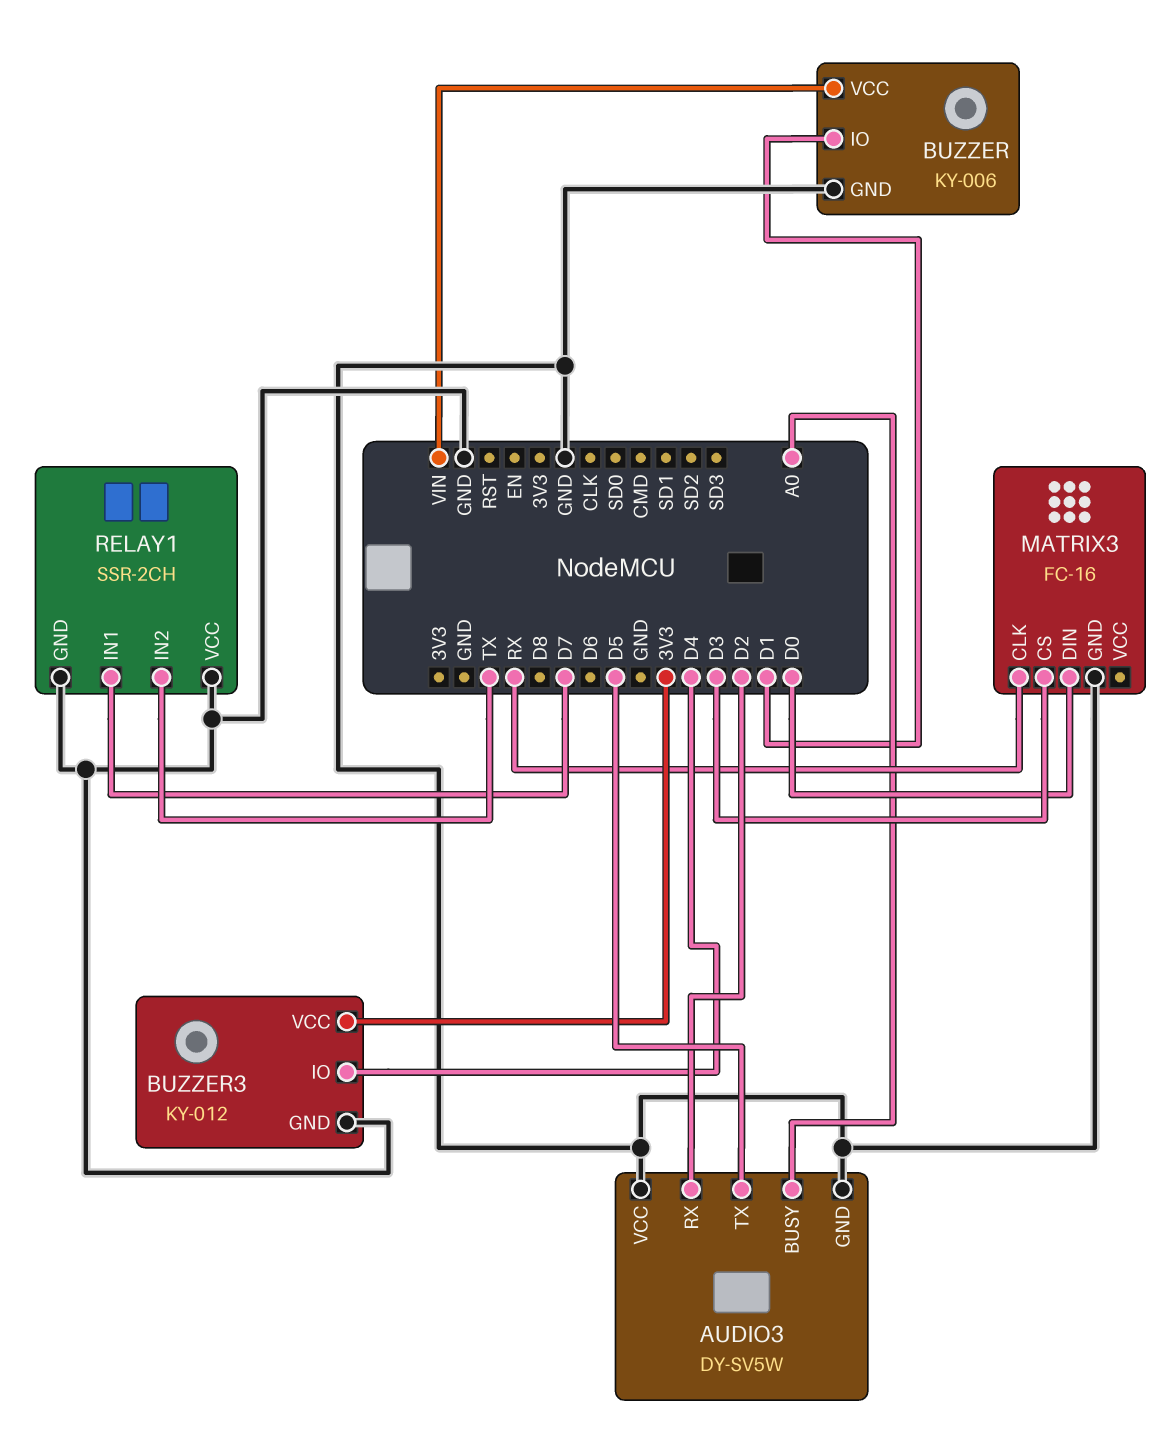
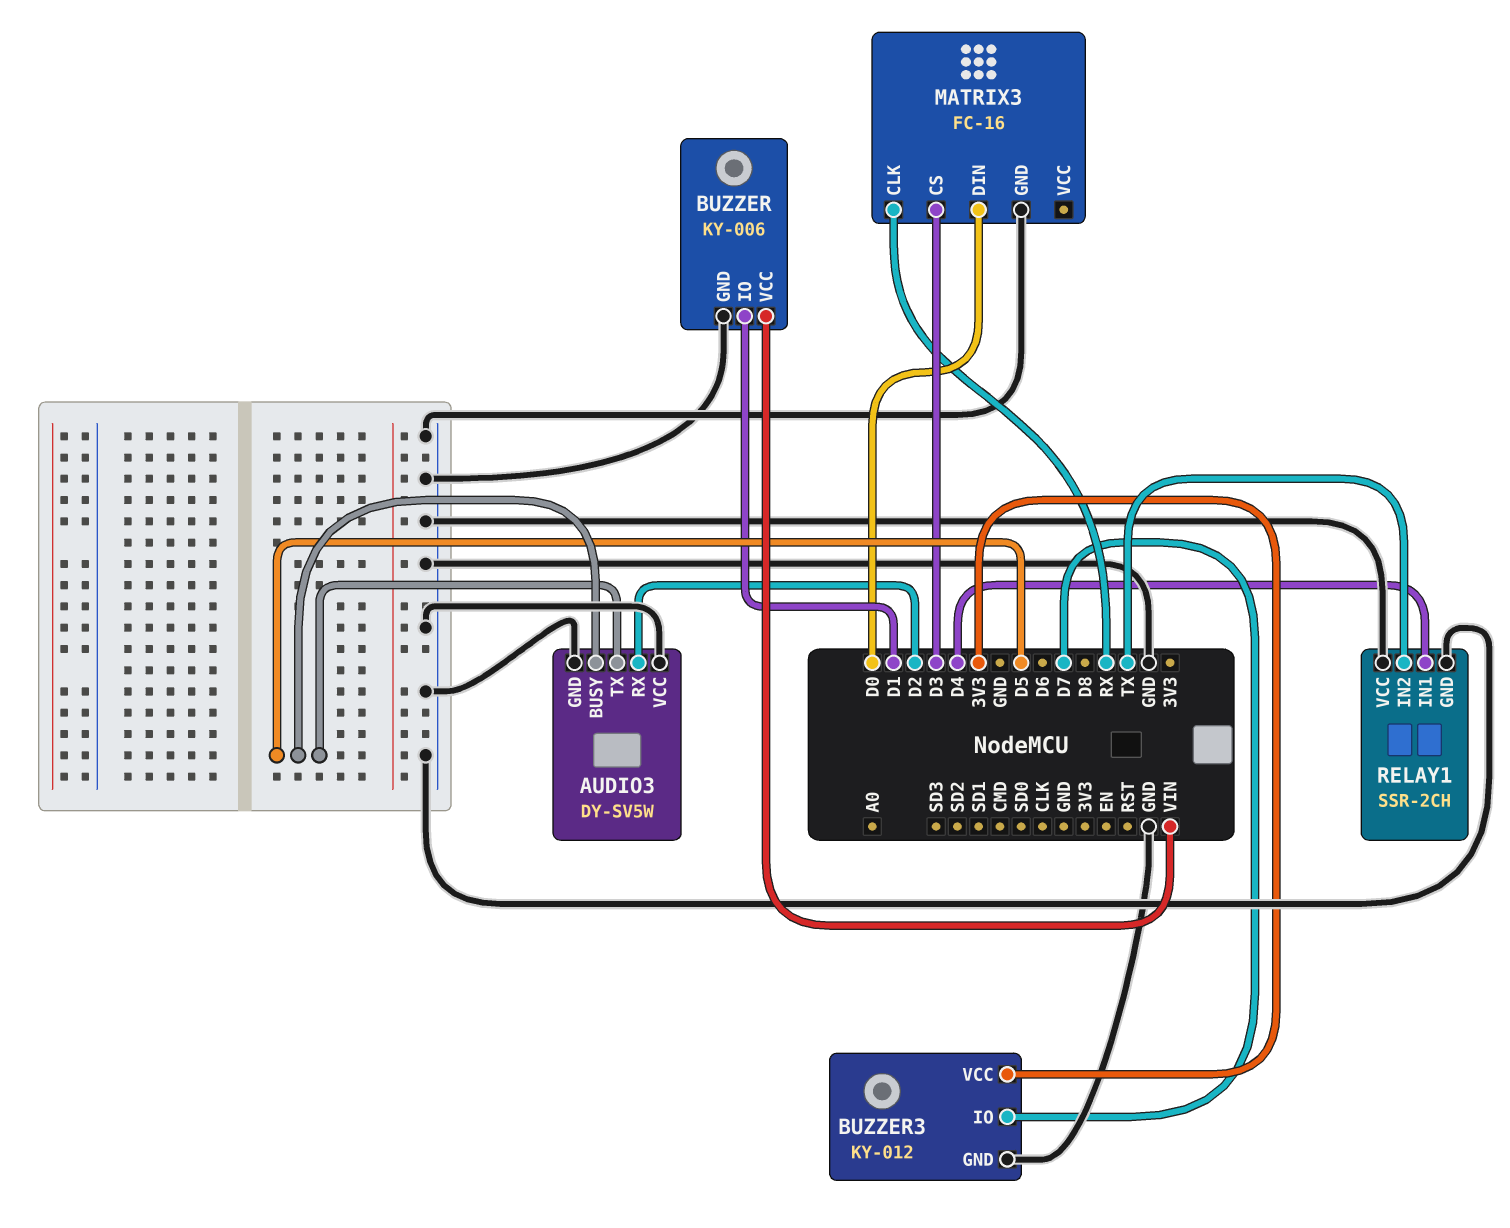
AUDIO3 pin BUSY: A0 -> D5
BUZZER3 pin IO: D4 -> D7
RELAY1 pin IN1: D7 -> D4

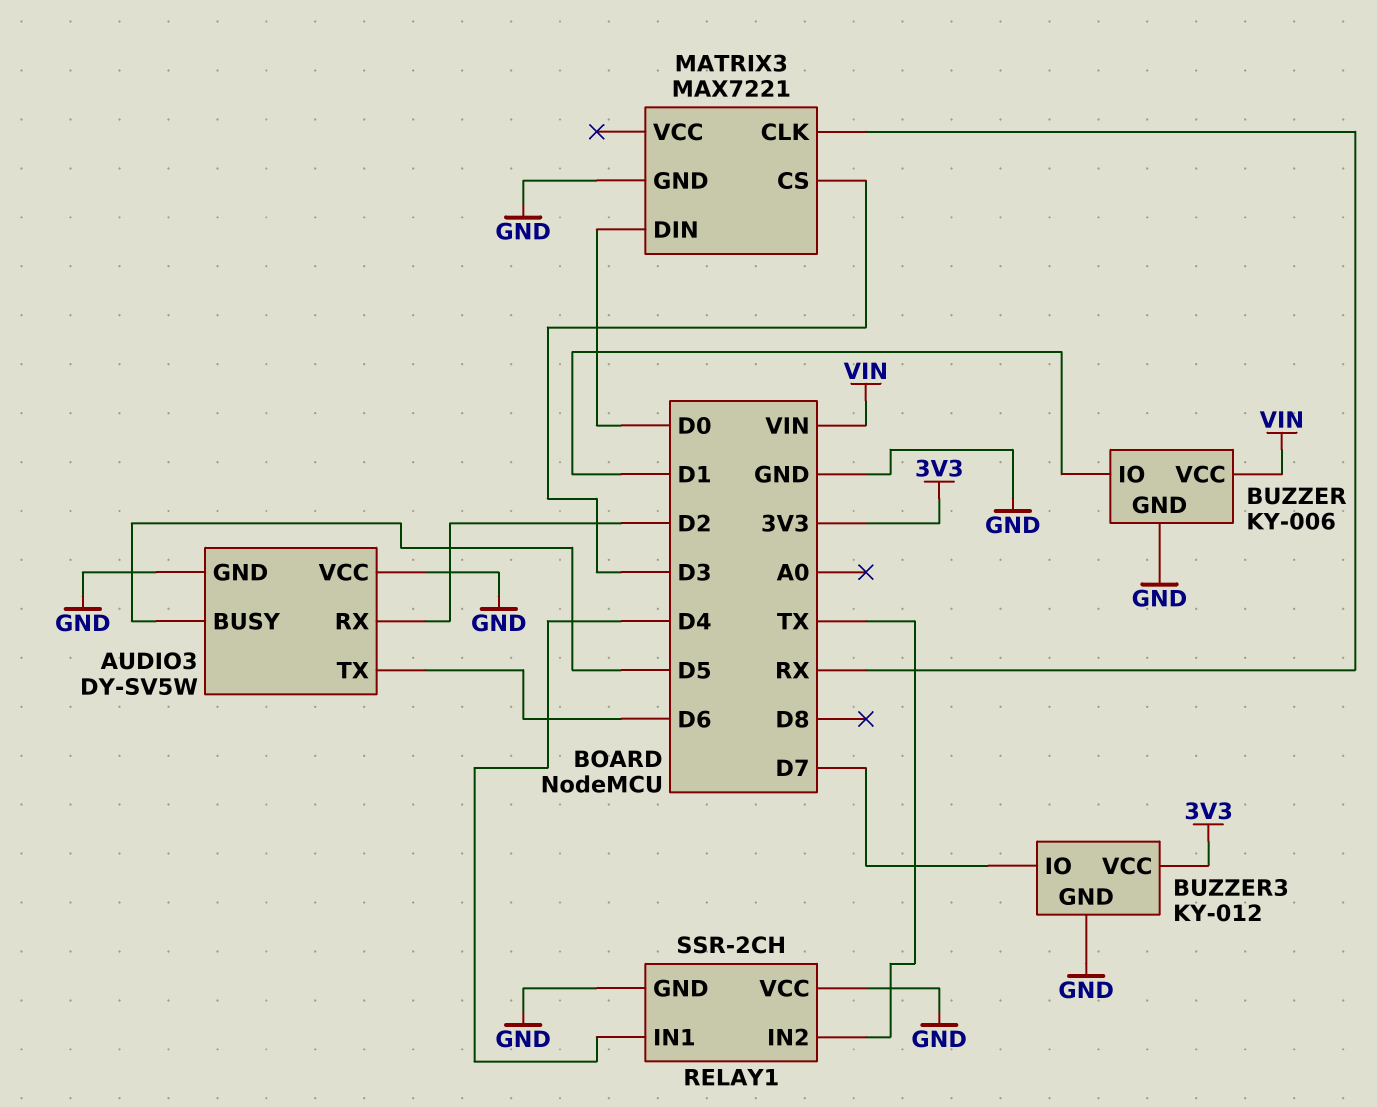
AUDIO3 pin TX: D5 -> D6
MATRIX3: FC-16 -> MAX7221

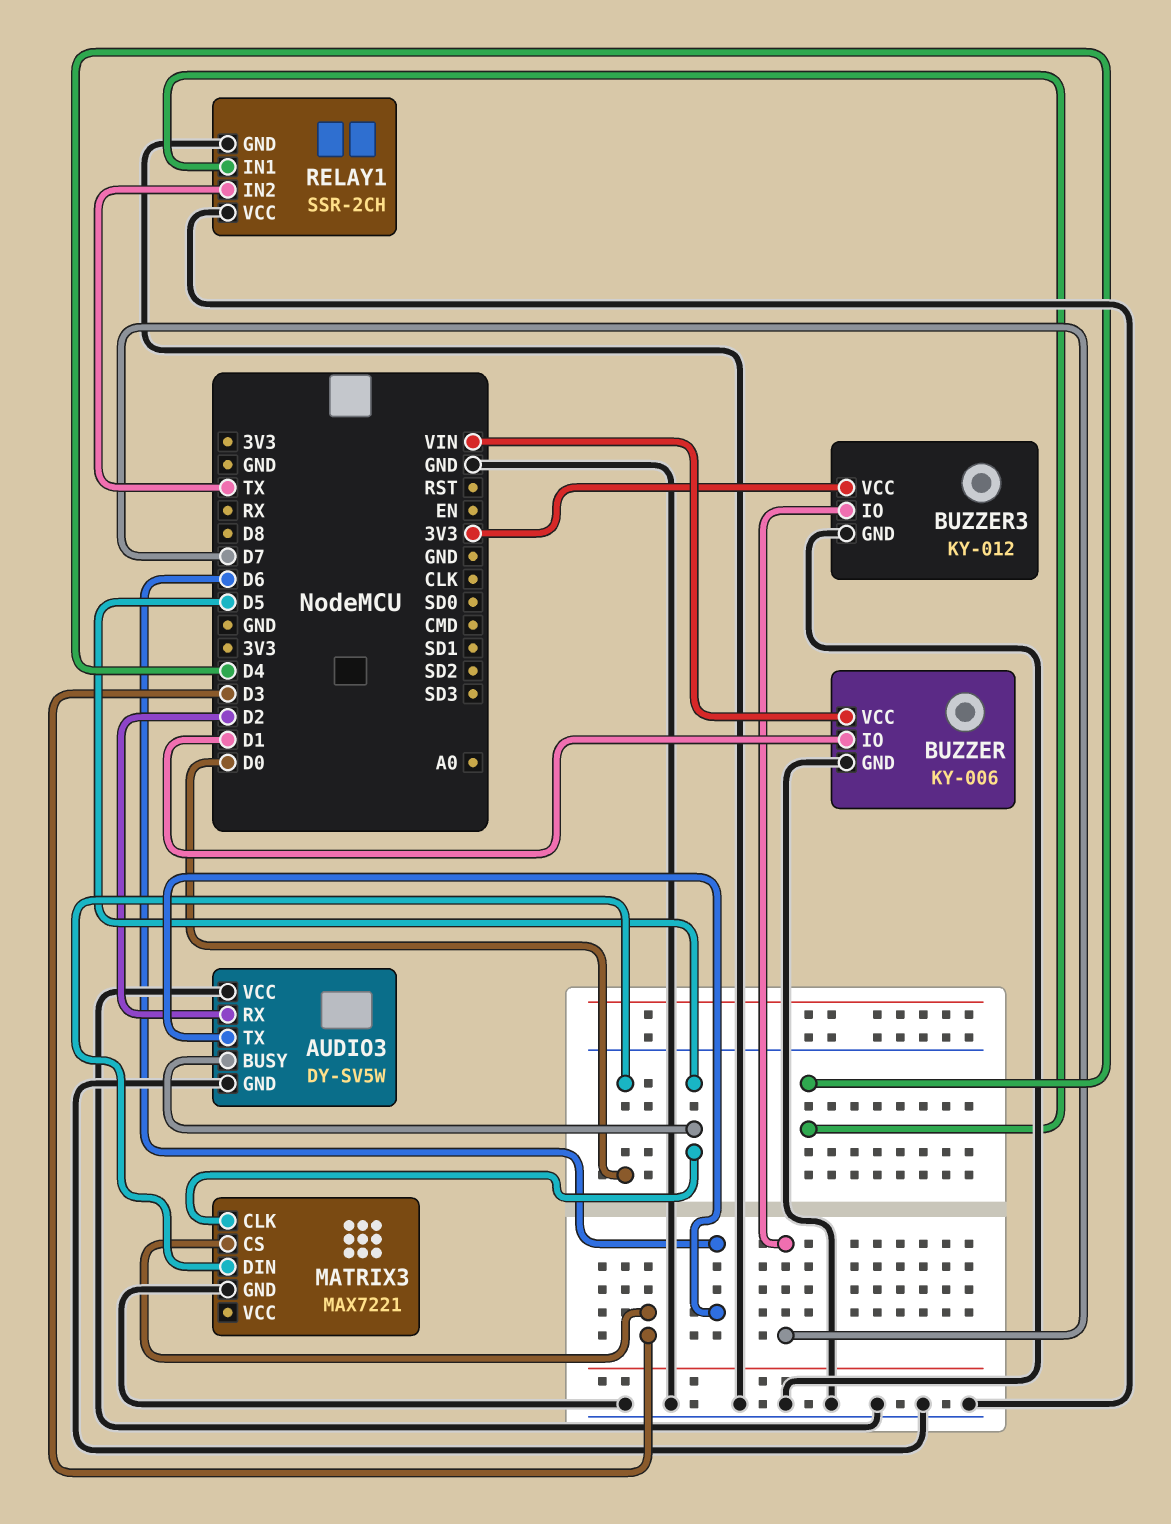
MATRIX3 pin CLK: RX -> D5

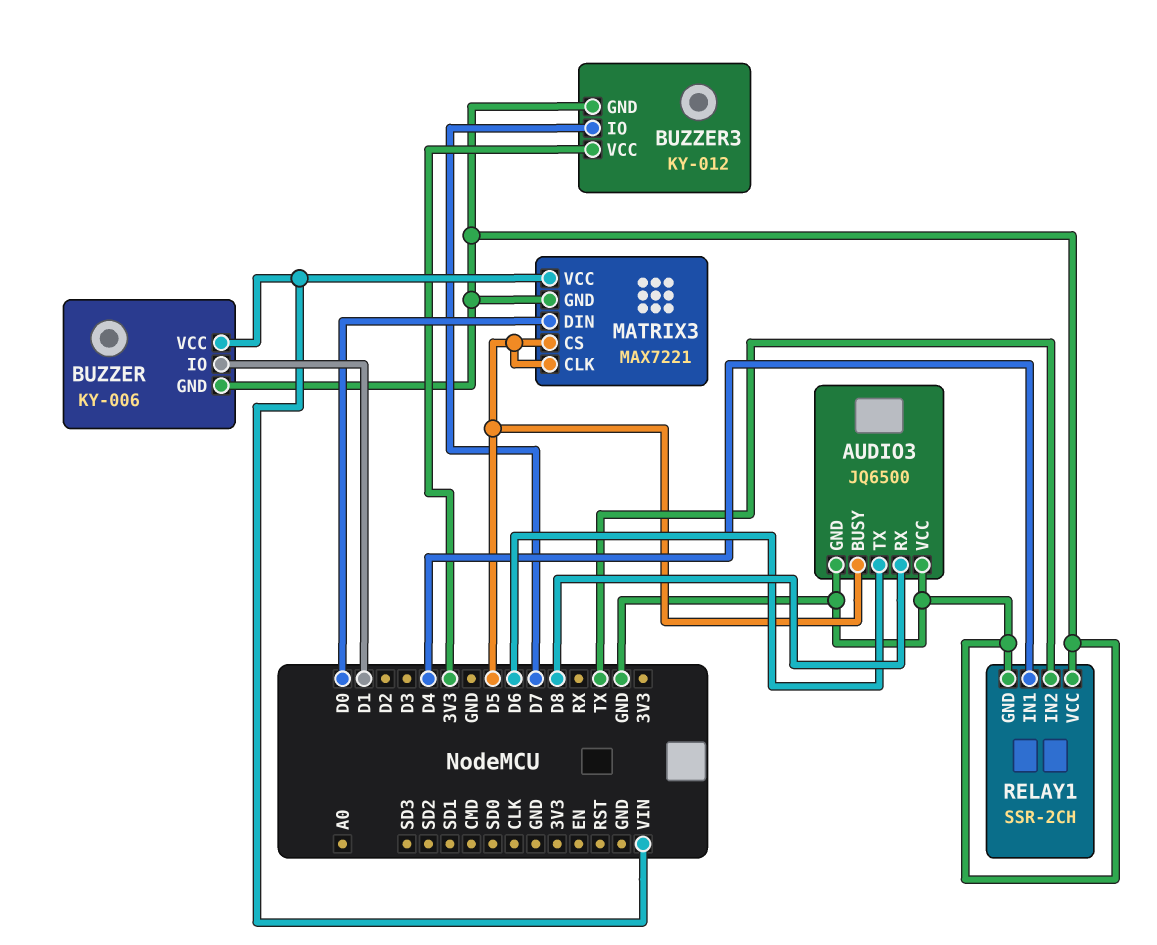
AUDIO3: DY-SV5W -> JQ6500
AUDIO3 pin RX: D2 -> D8
MATRIX3 pin CS: D3 -> D5
MATRIX3 pin VCC: none -> VIN

